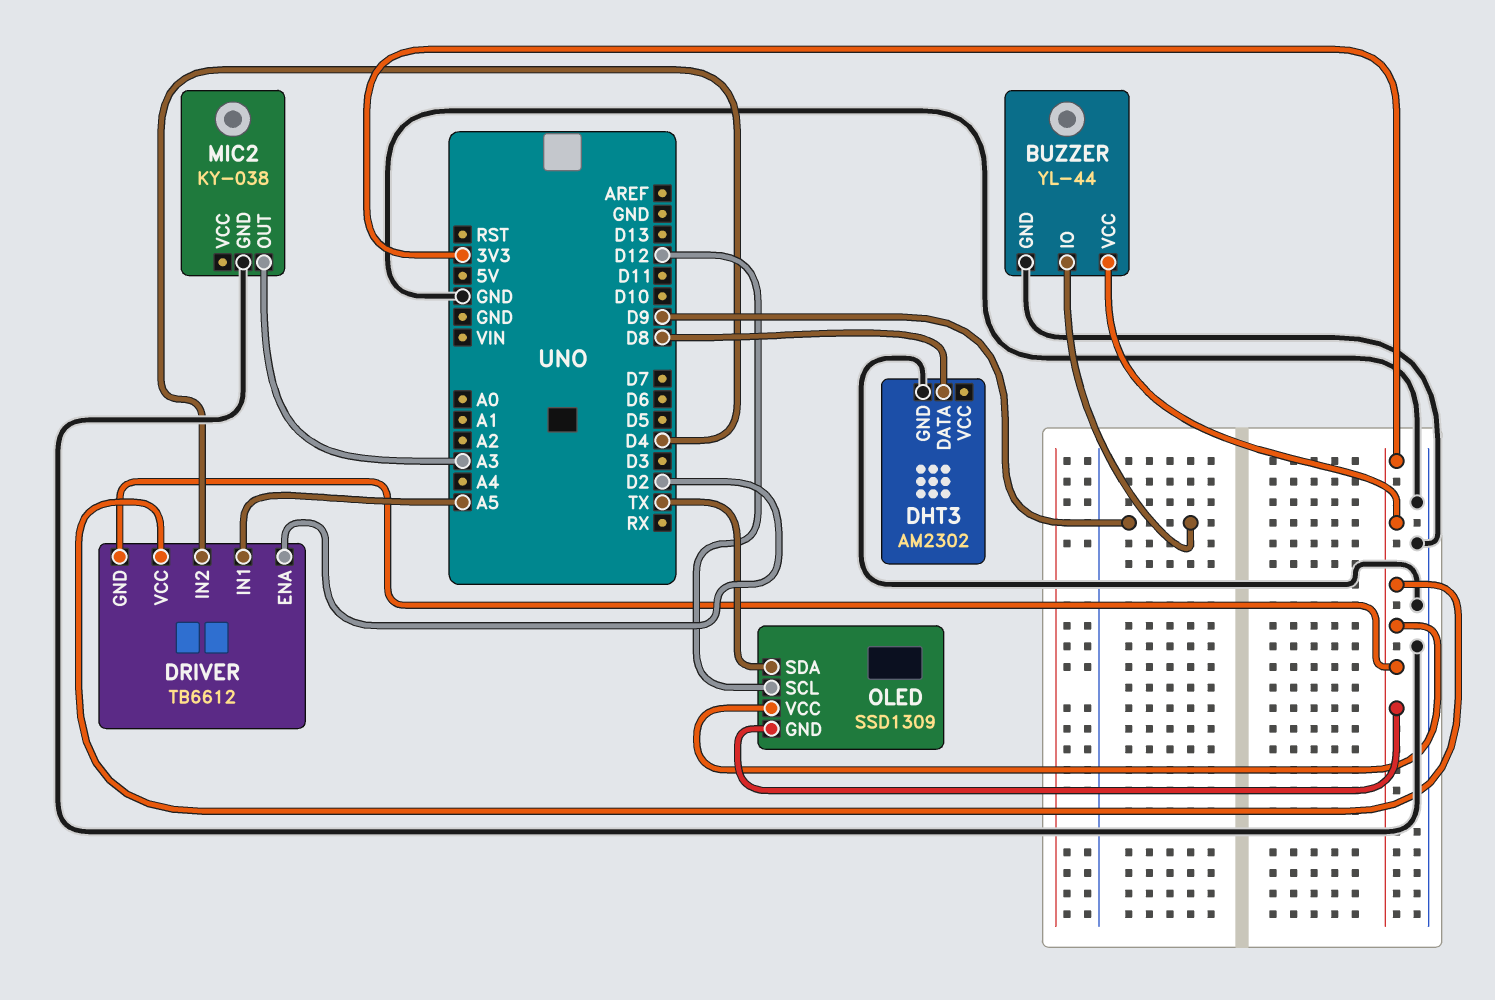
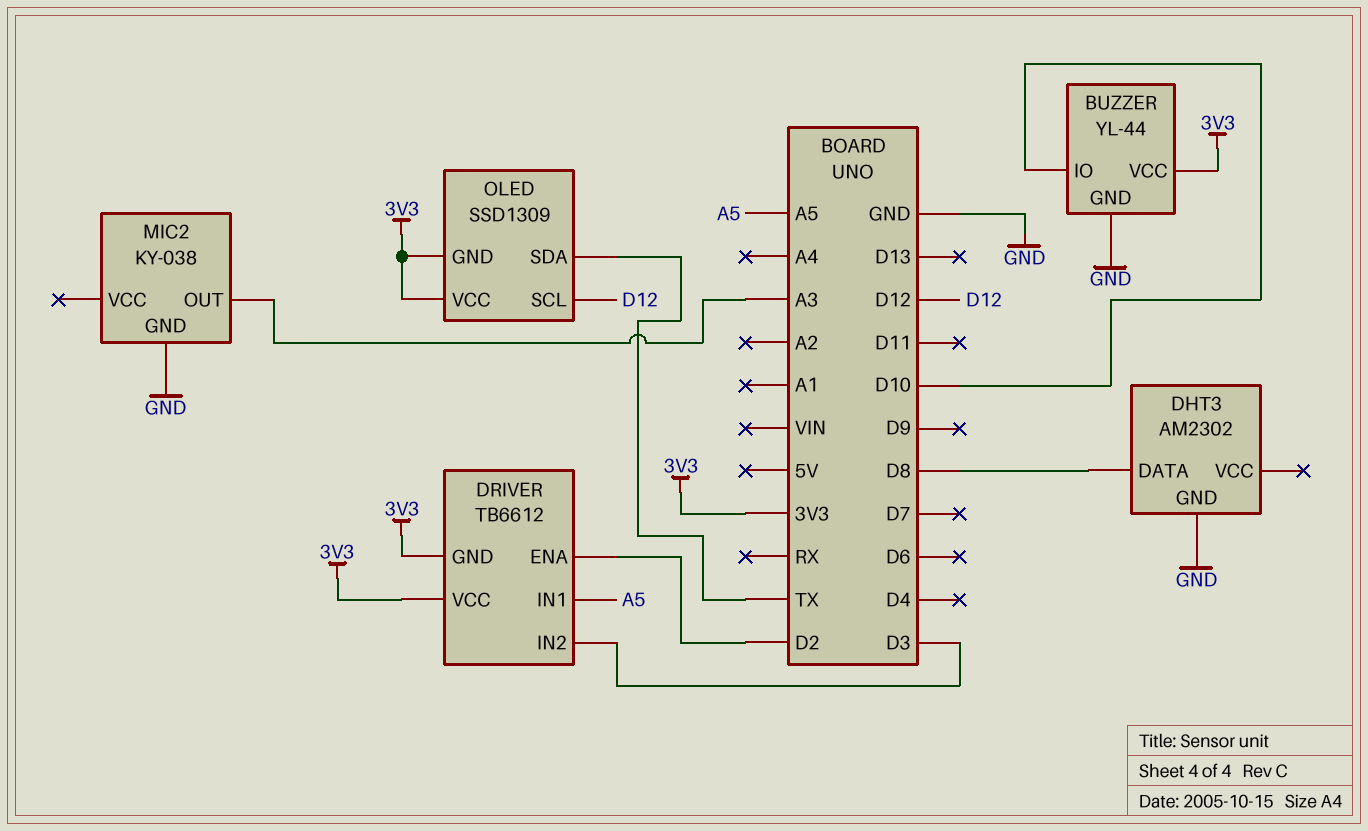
BUZZER pin IO: D9 -> D10
DRIVER pin IN2: D4 -> D3

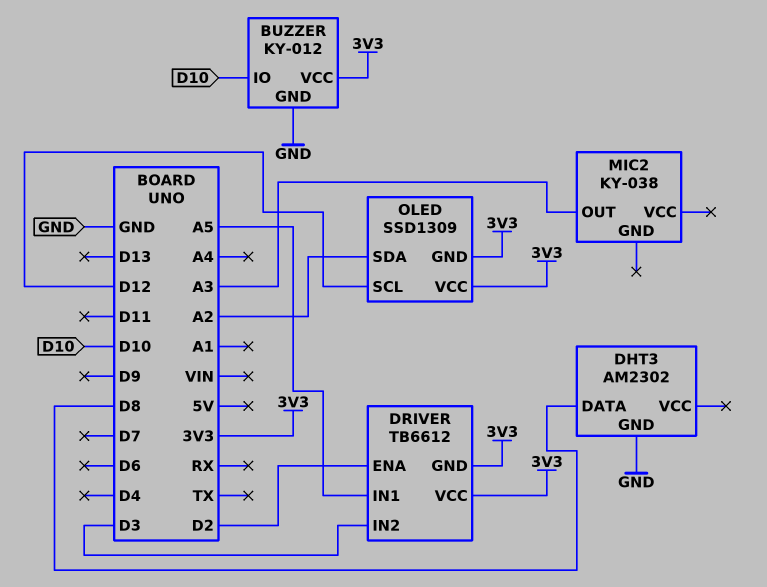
BUZZER: YL-44 -> KY-012
MIC2 pin GND: GND -> none
OLED pin SDA: TX -> A2

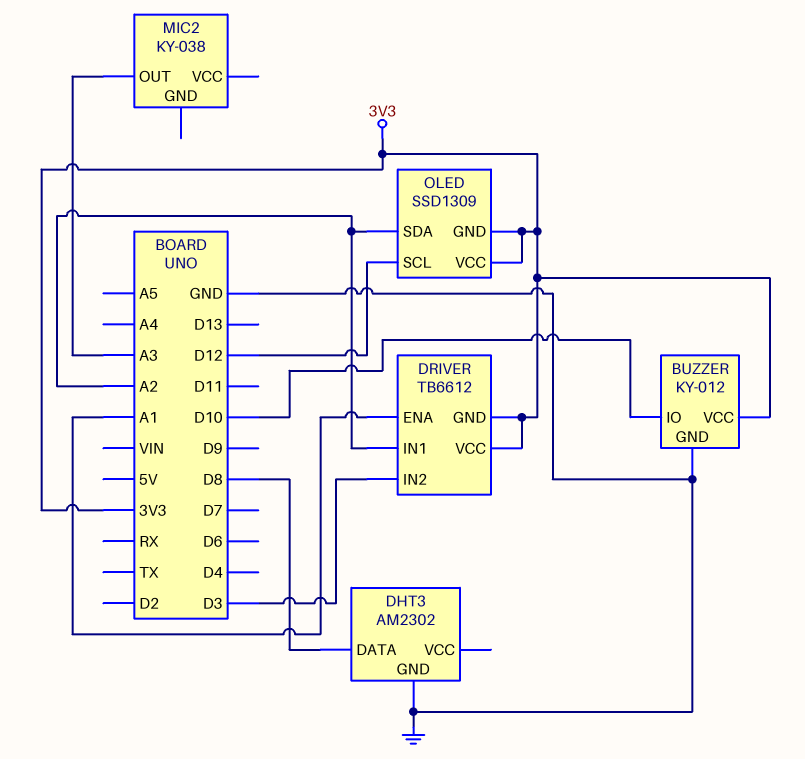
DRIVER pin ENA: D2 -> A1
DRIVER pin IN1: A5 -> A2

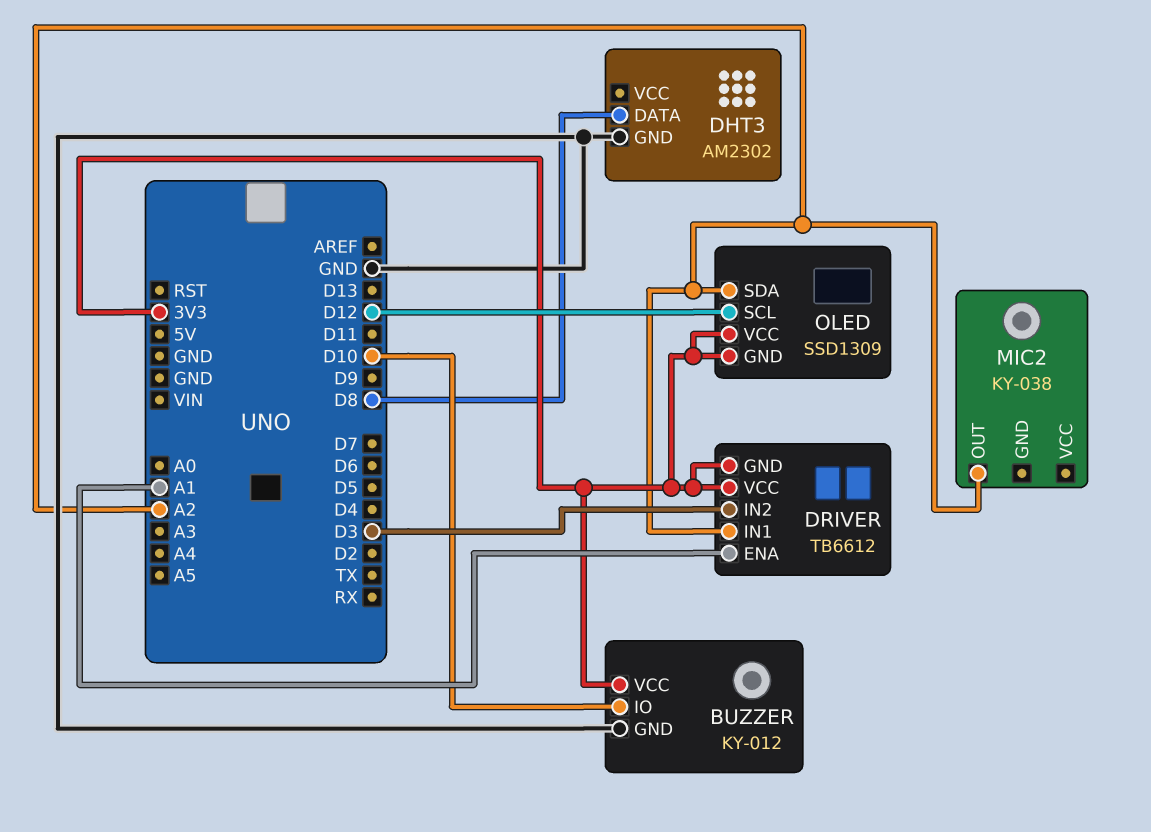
MIC2 pin OUT: A3 -> A2

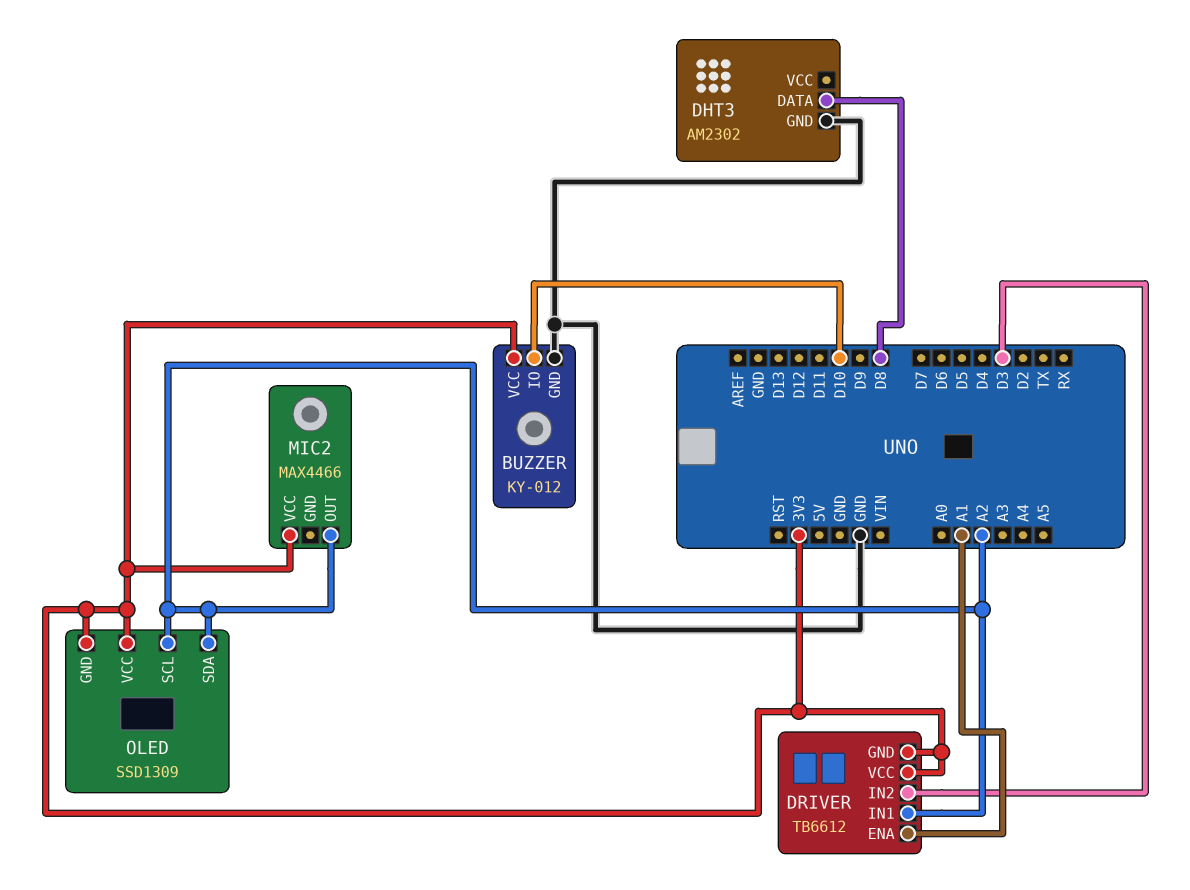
MIC2: KY-038 -> MAX4466
MIC2 pin VCC: none -> 3V3
OLED pin SCL: D12 -> A2

